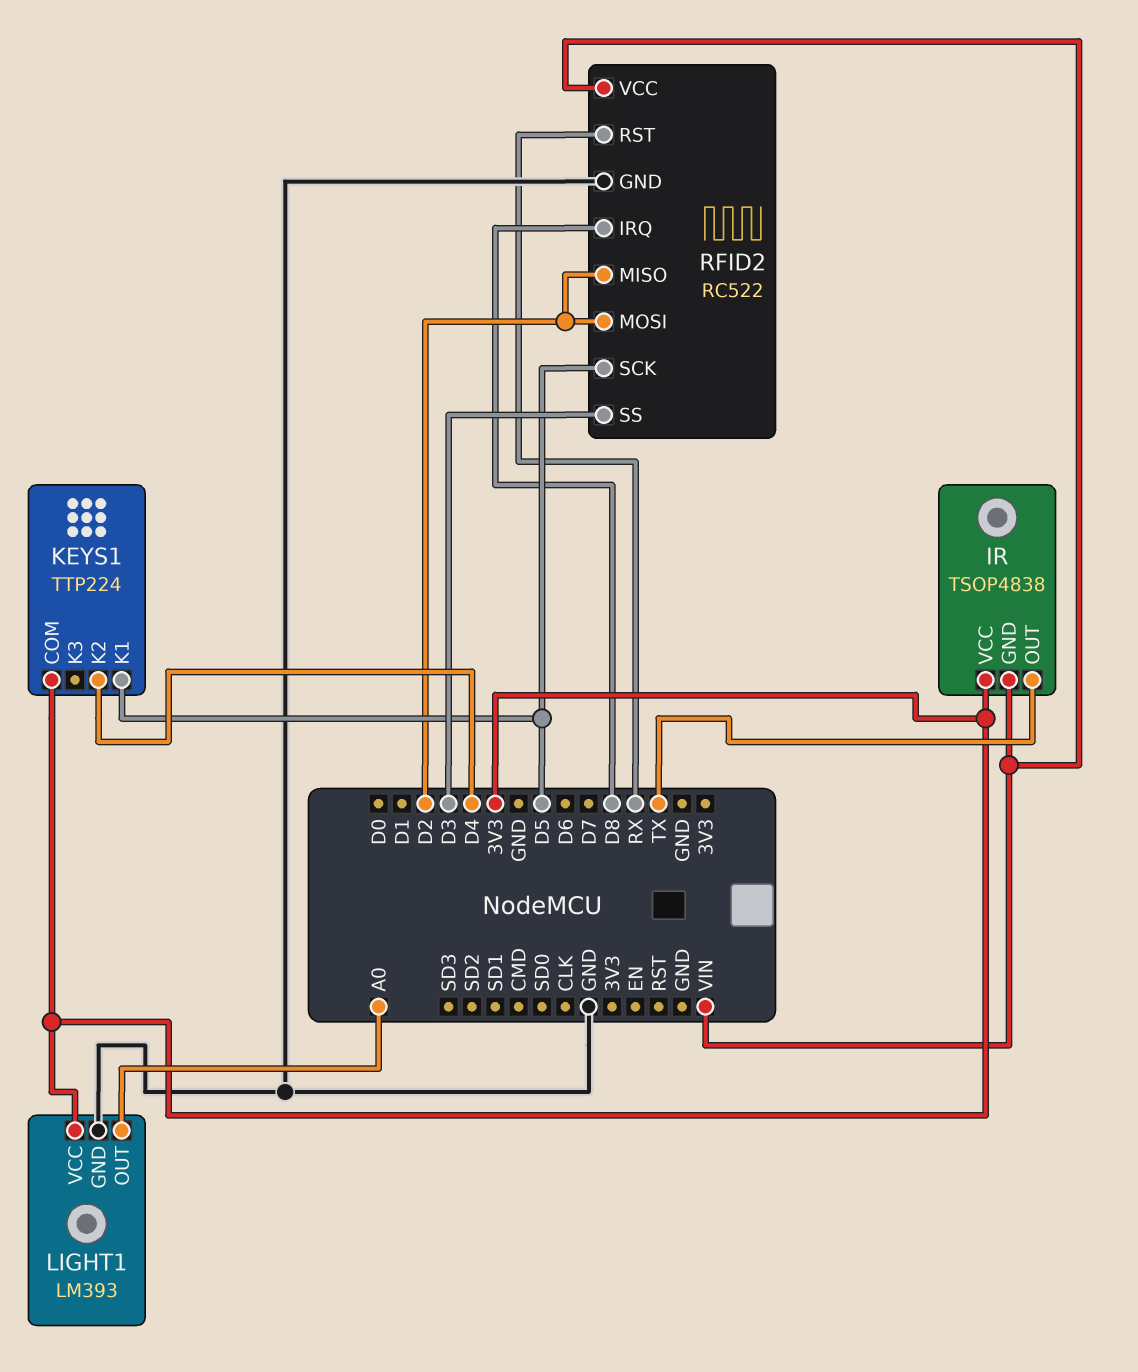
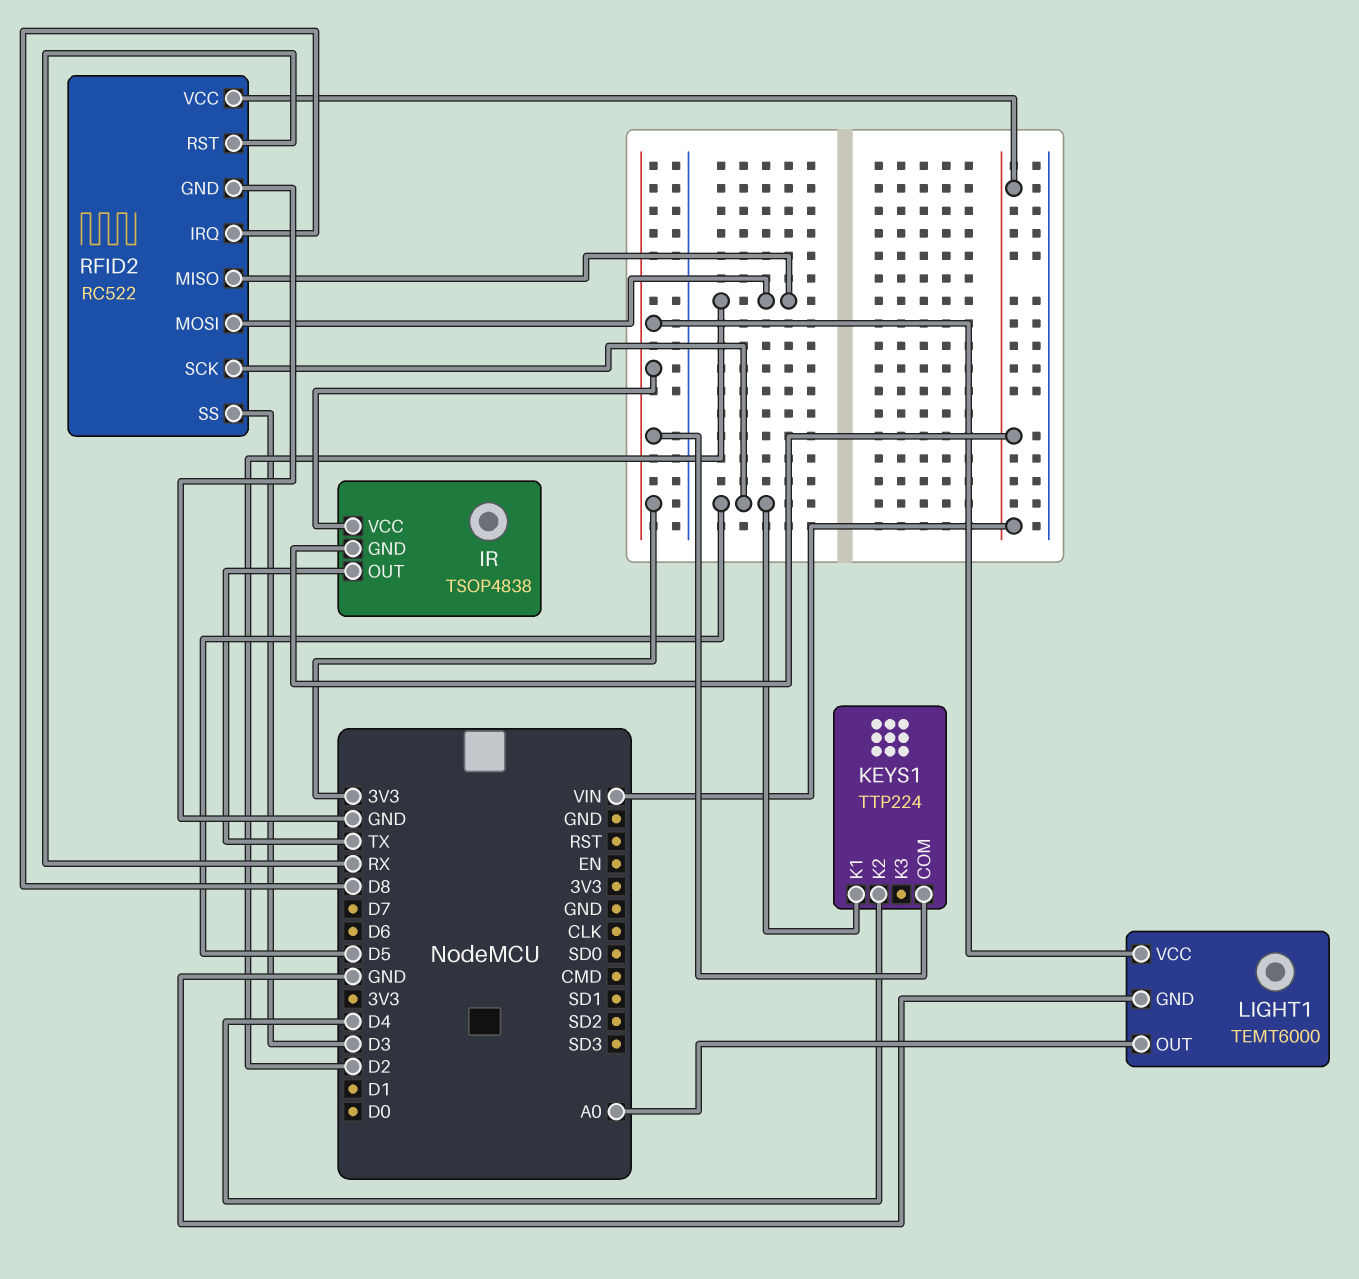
LIGHT1: LM393 -> TEMT6000

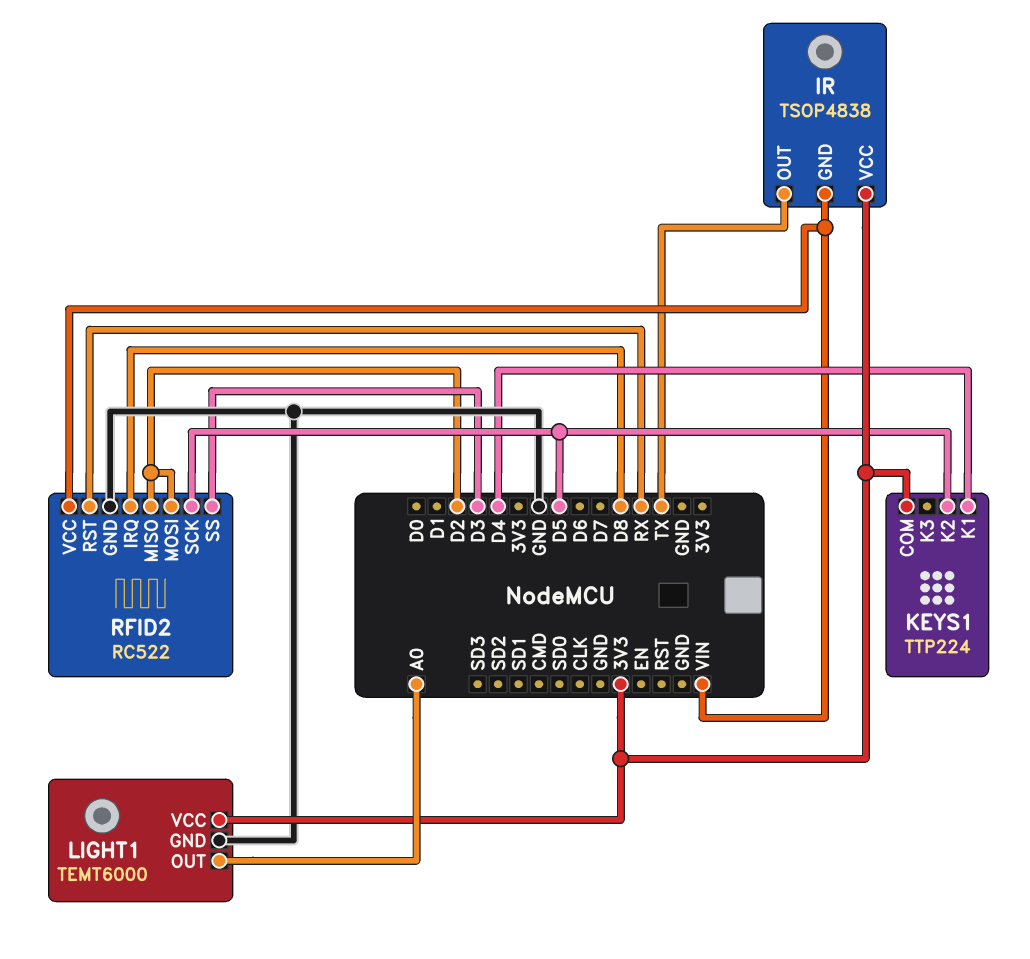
KEYS1 pin K1: D5 -> D4
KEYS1 pin K2: D4 -> D5

